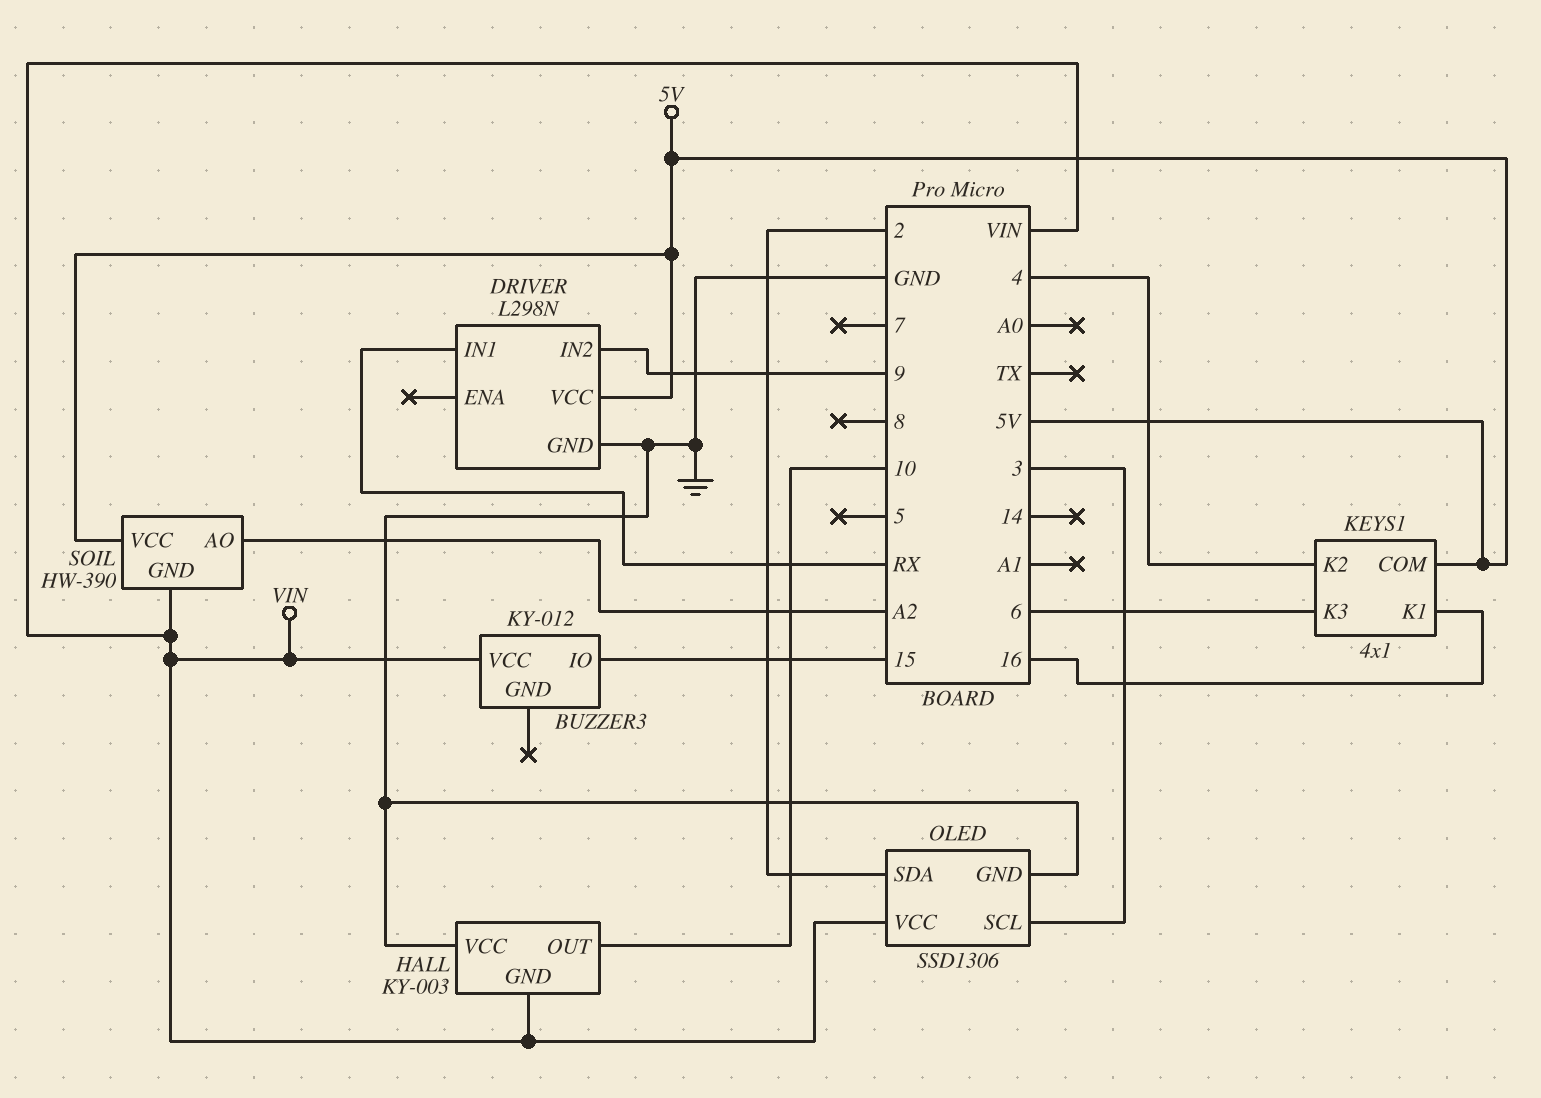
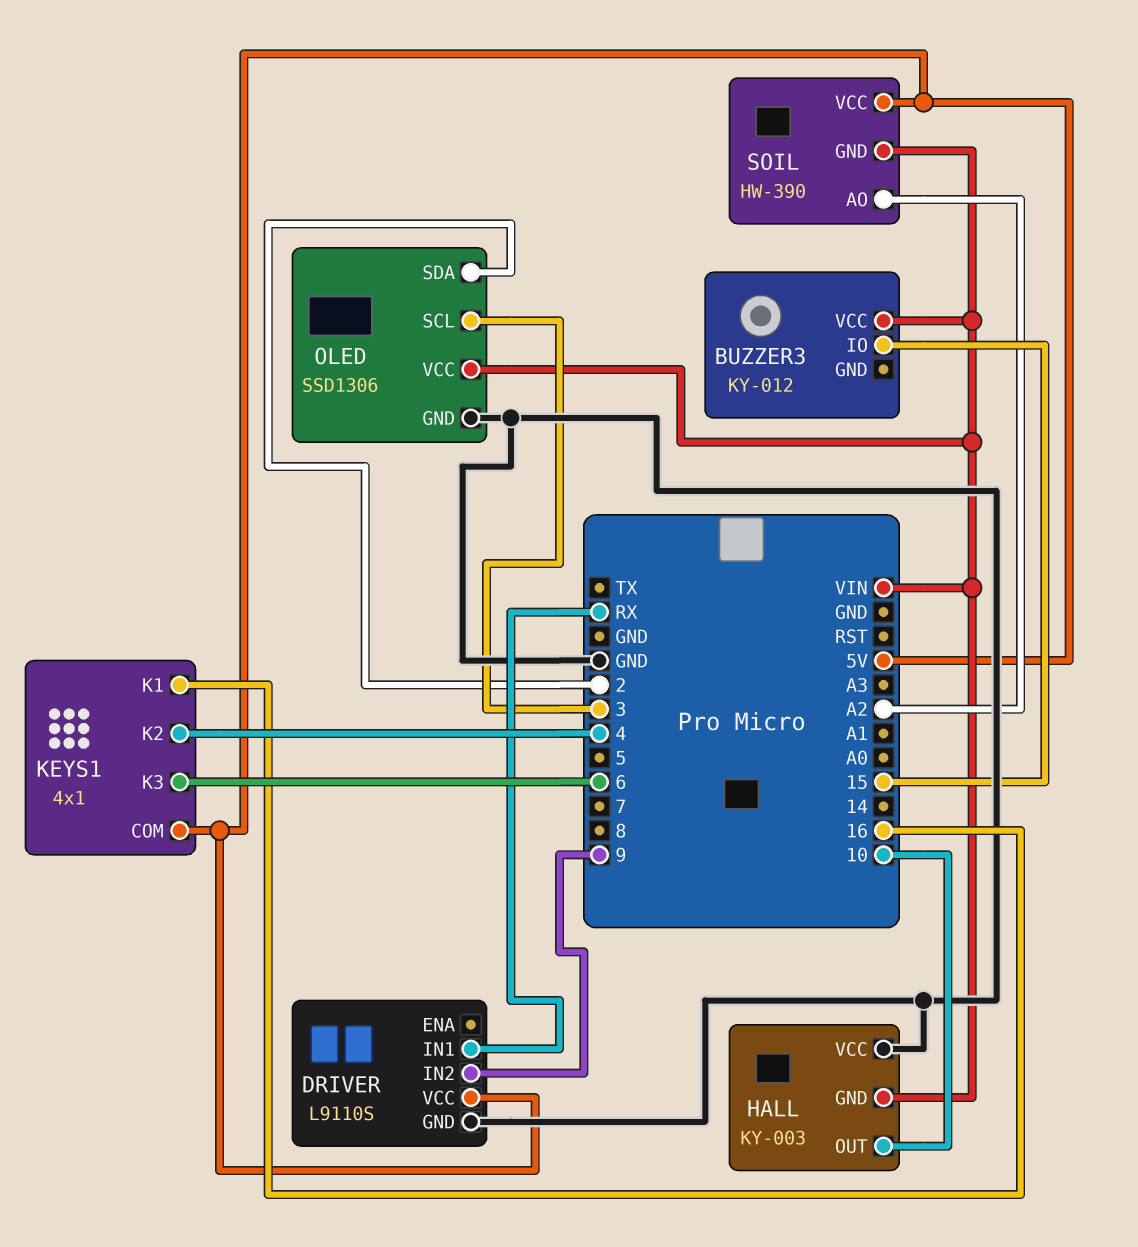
DRIVER: L298N -> L9110S

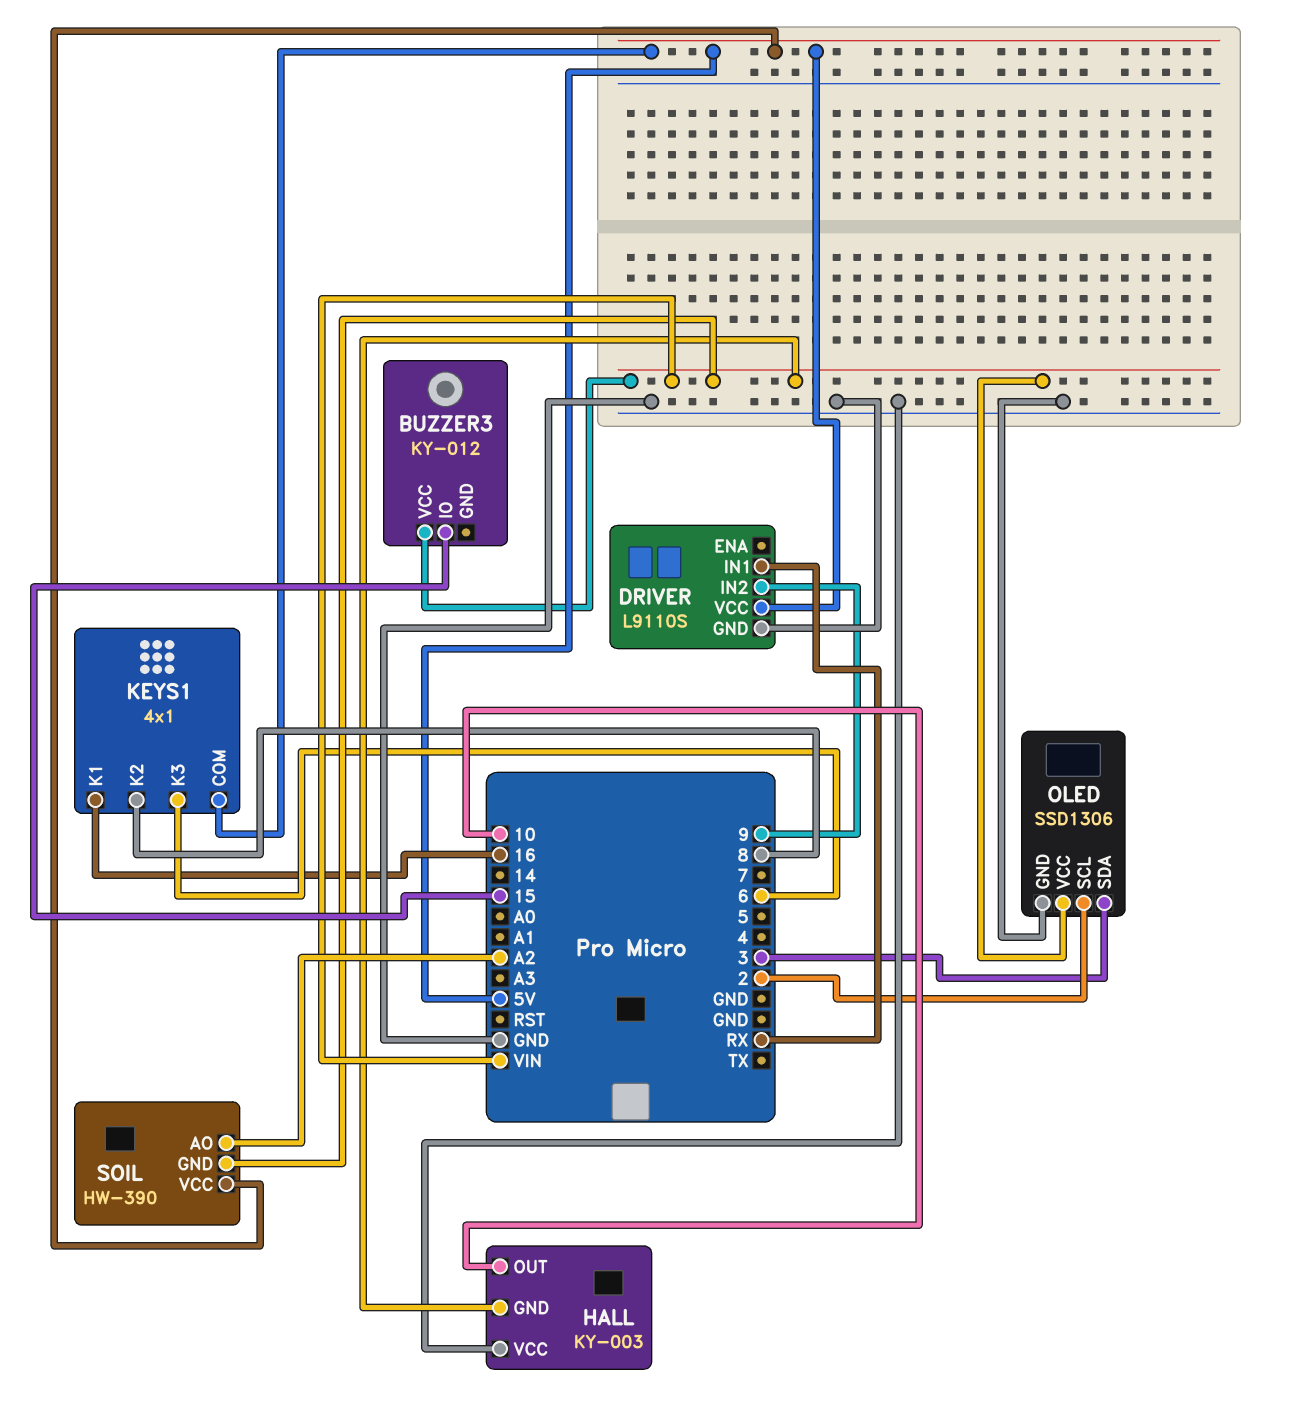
KEYS1 pin K2: 4 -> 8
OLED pin SCL: 3 -> 2
OLED pin SDA: 2 -> 3

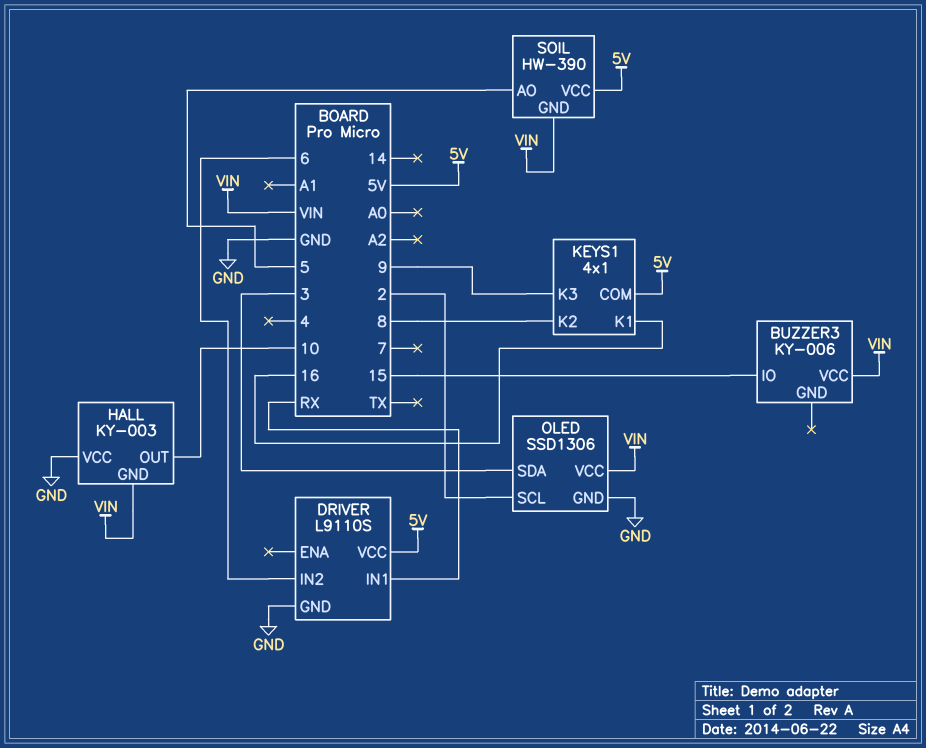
BUZZER3: KY-012 -> KY-006
DRIVER pin IN2: 9 -> 6
KEYS1 pin K3: 6 -> 9
SOIL pin AO: A2 -> 5

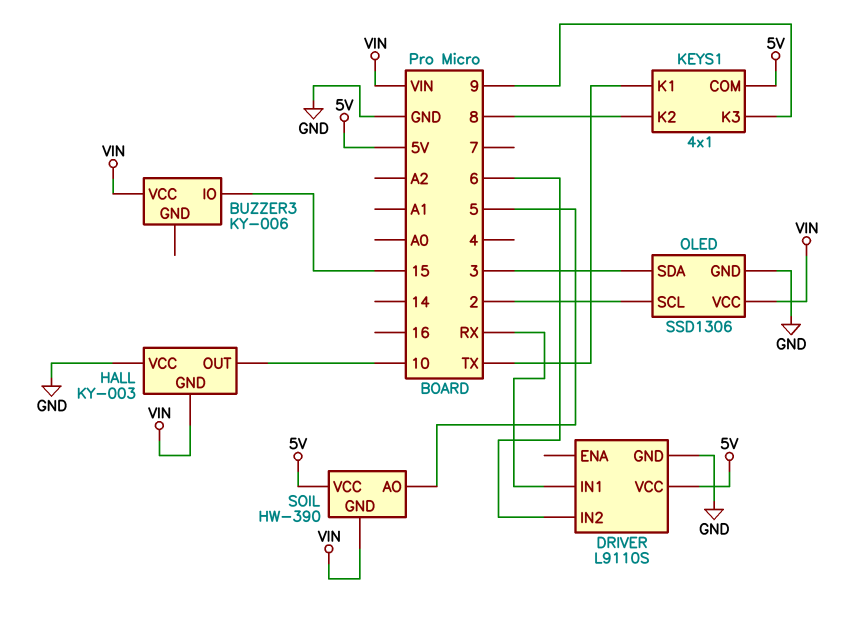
KEYS1 pin K1: 16 -> TX

